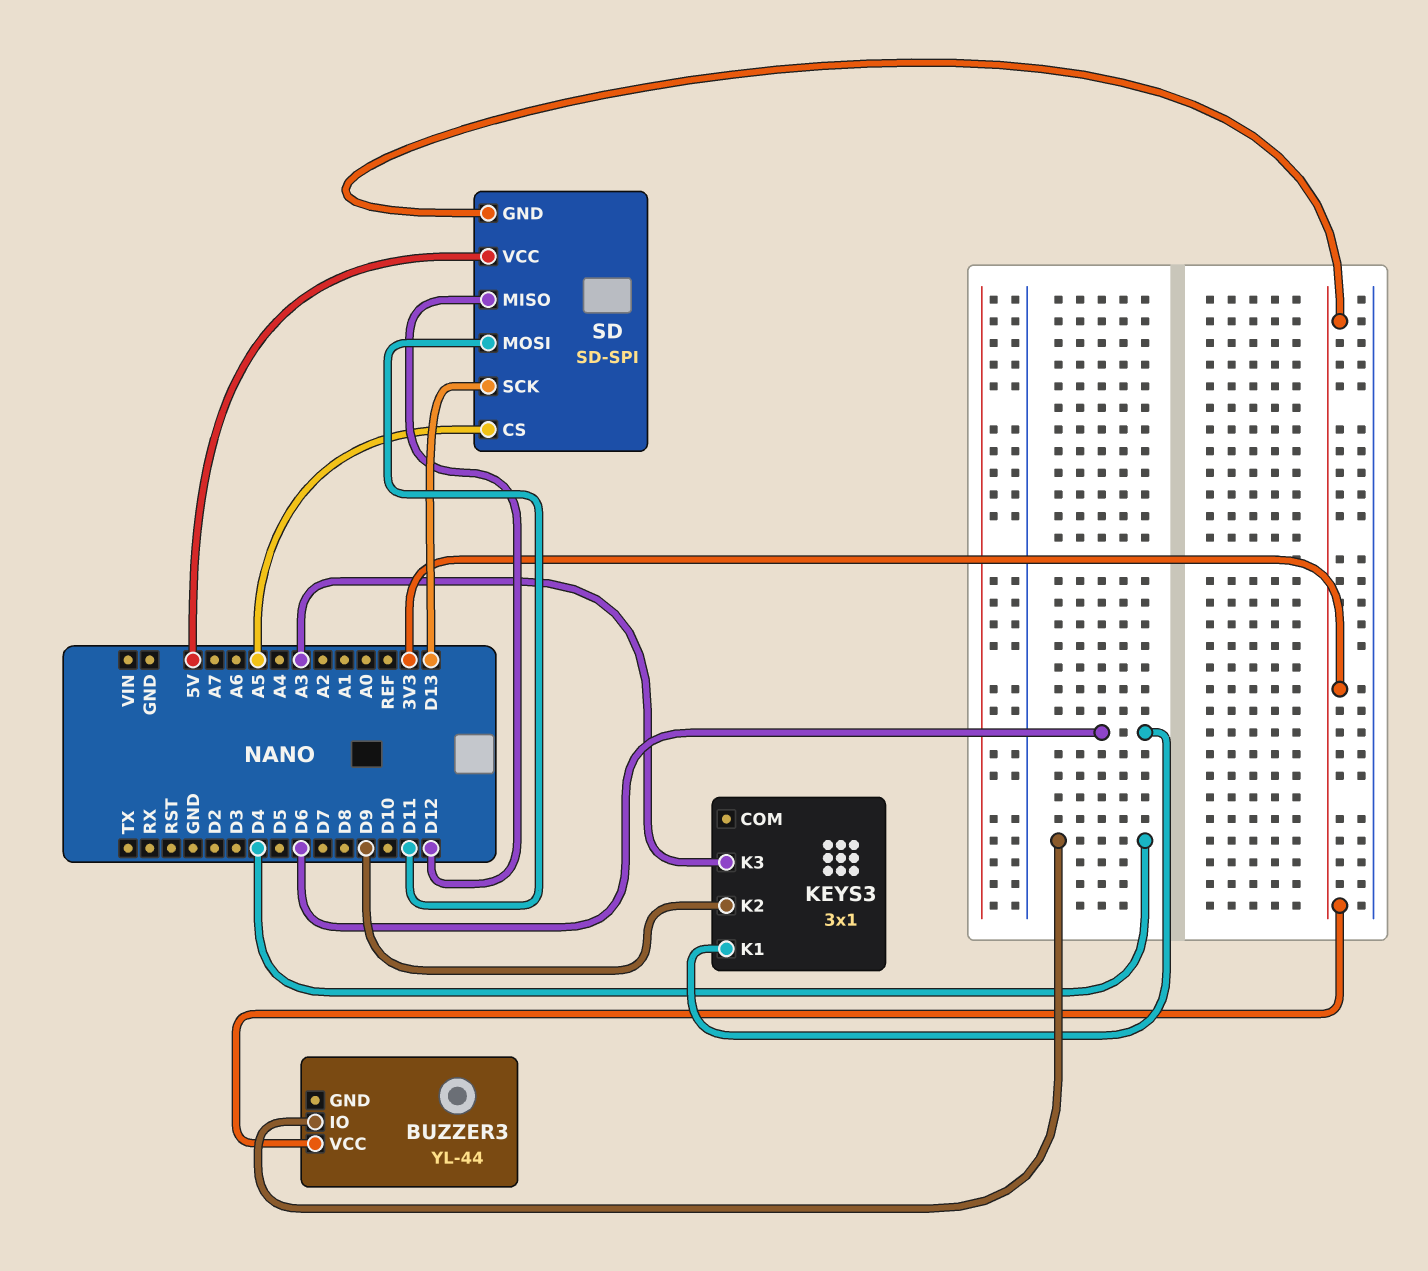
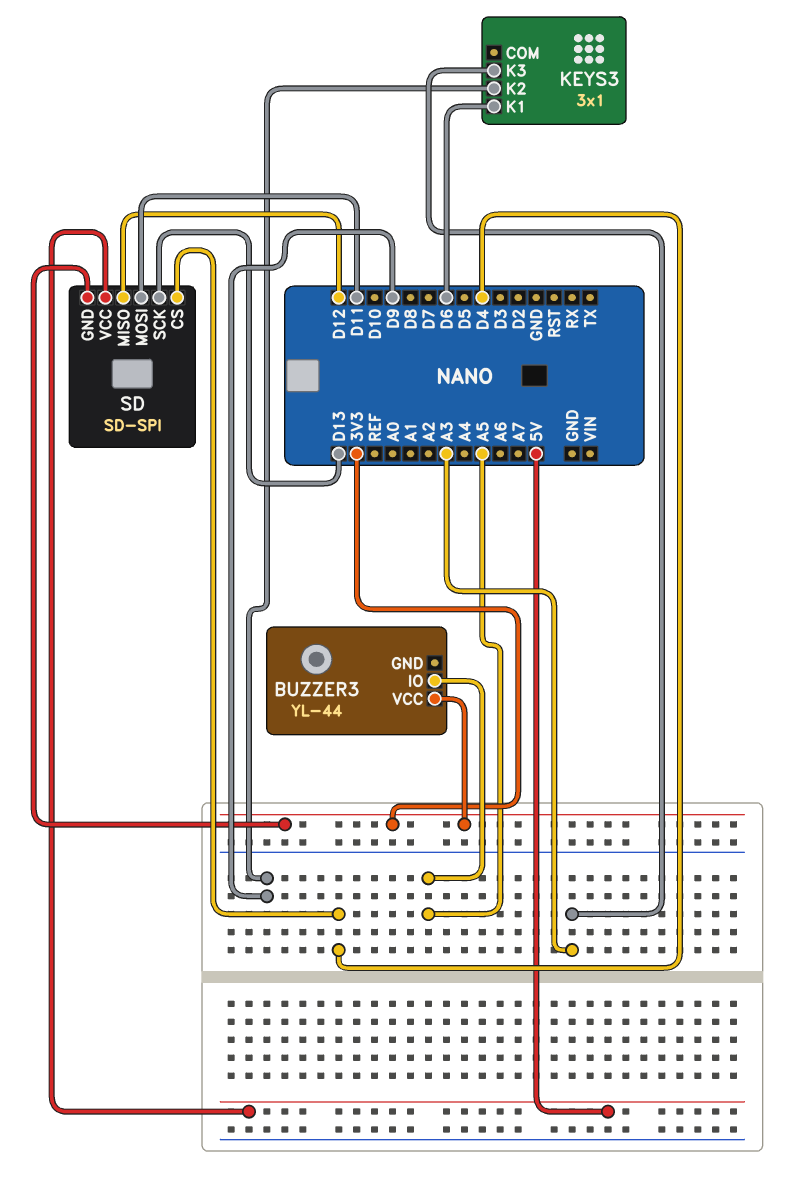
BUZZER3 pin IO: D4 -> A5
SD pin CS: A5 -> D4

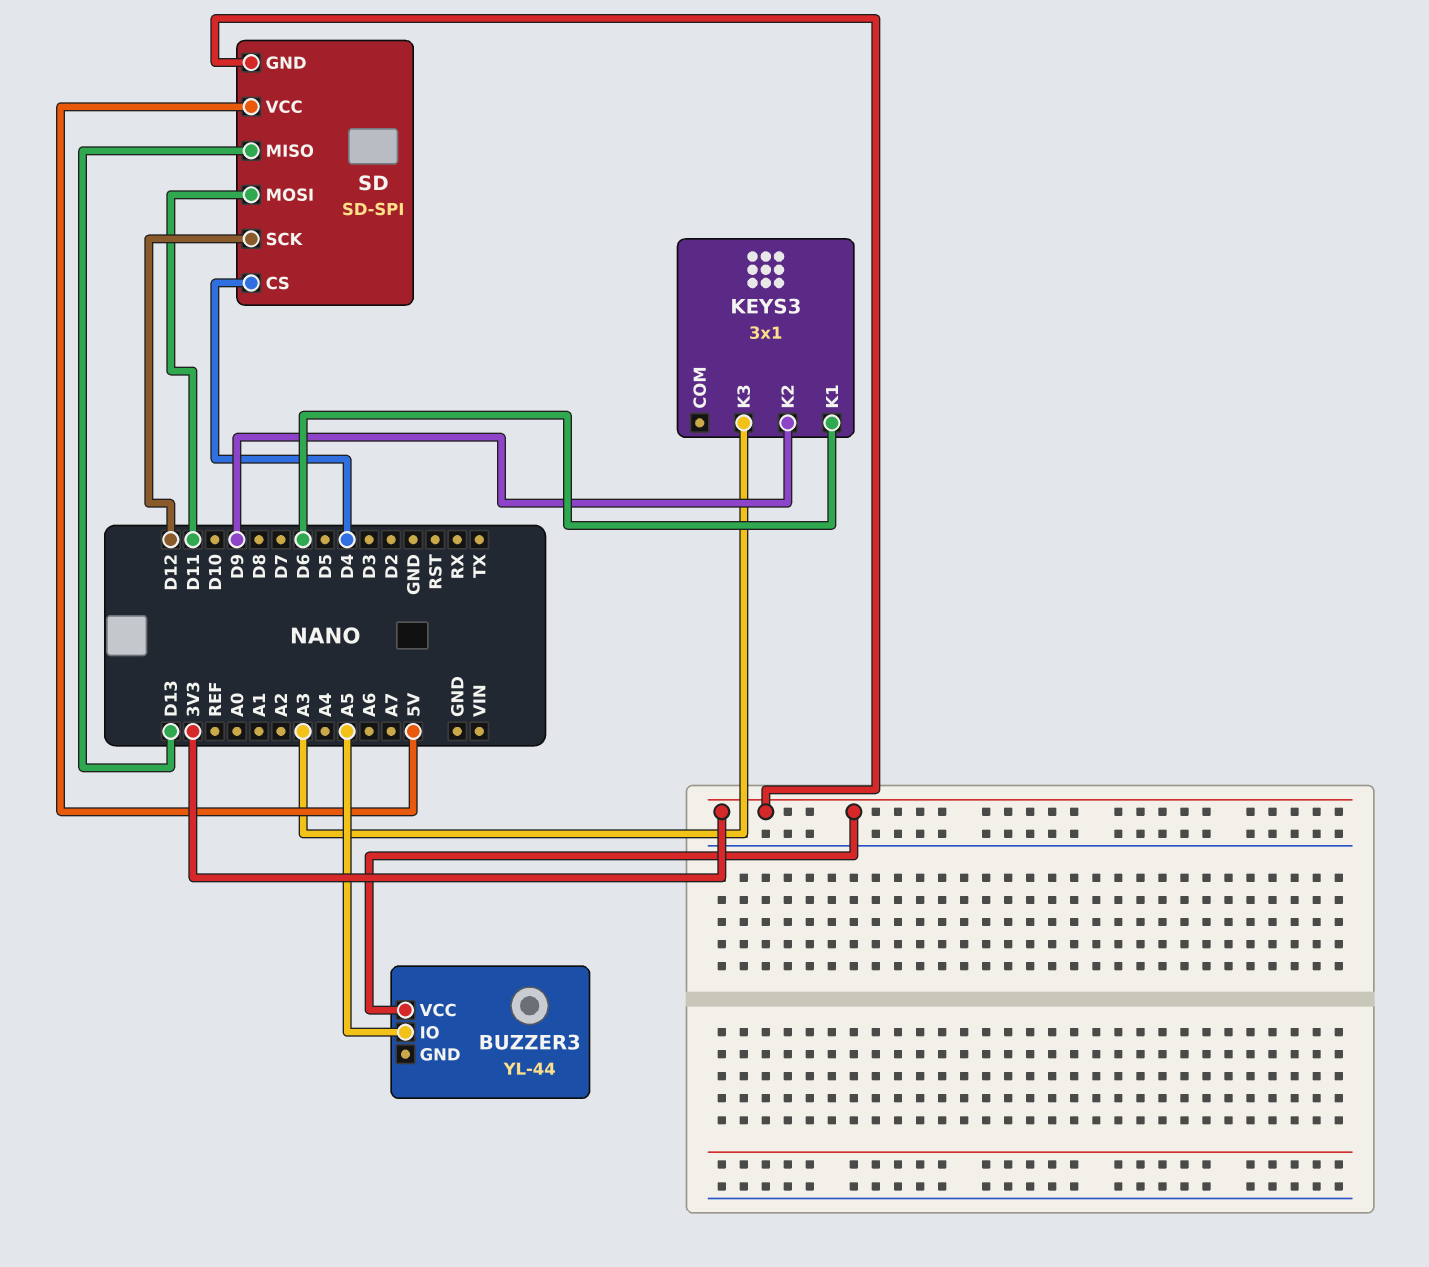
SD pin MISO: D12 -> D13
SD pin SCK: D13 -> D12

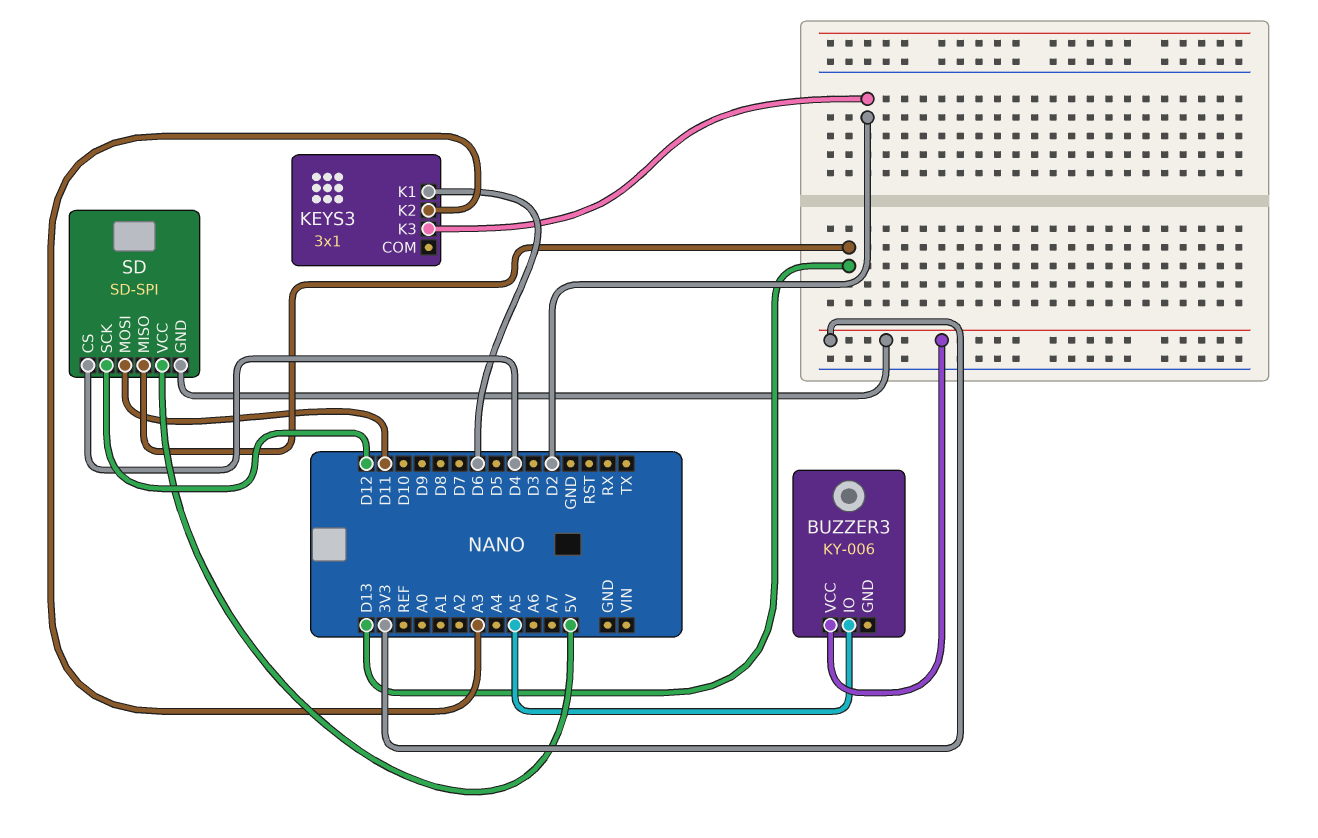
BUZZER3: YL-44 -> KY-006
KEYS3 pin K2: D9 -> A3
KEYS3 pin K3: A3 -> D2

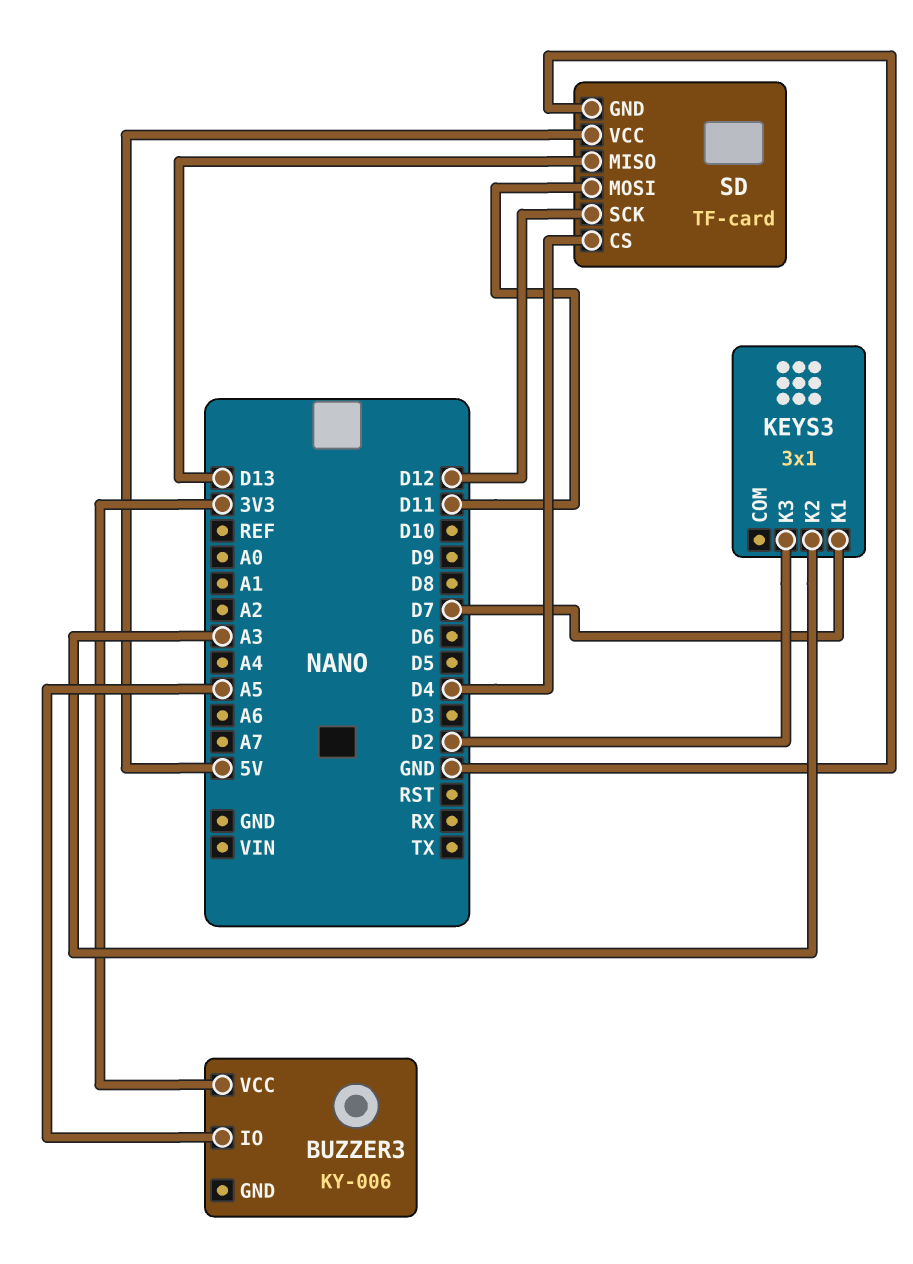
KEYS3 pin K1: D6 -> D7
SD: SD-SPI -> TF-card
SD pin GND: 3V3 -> GND

